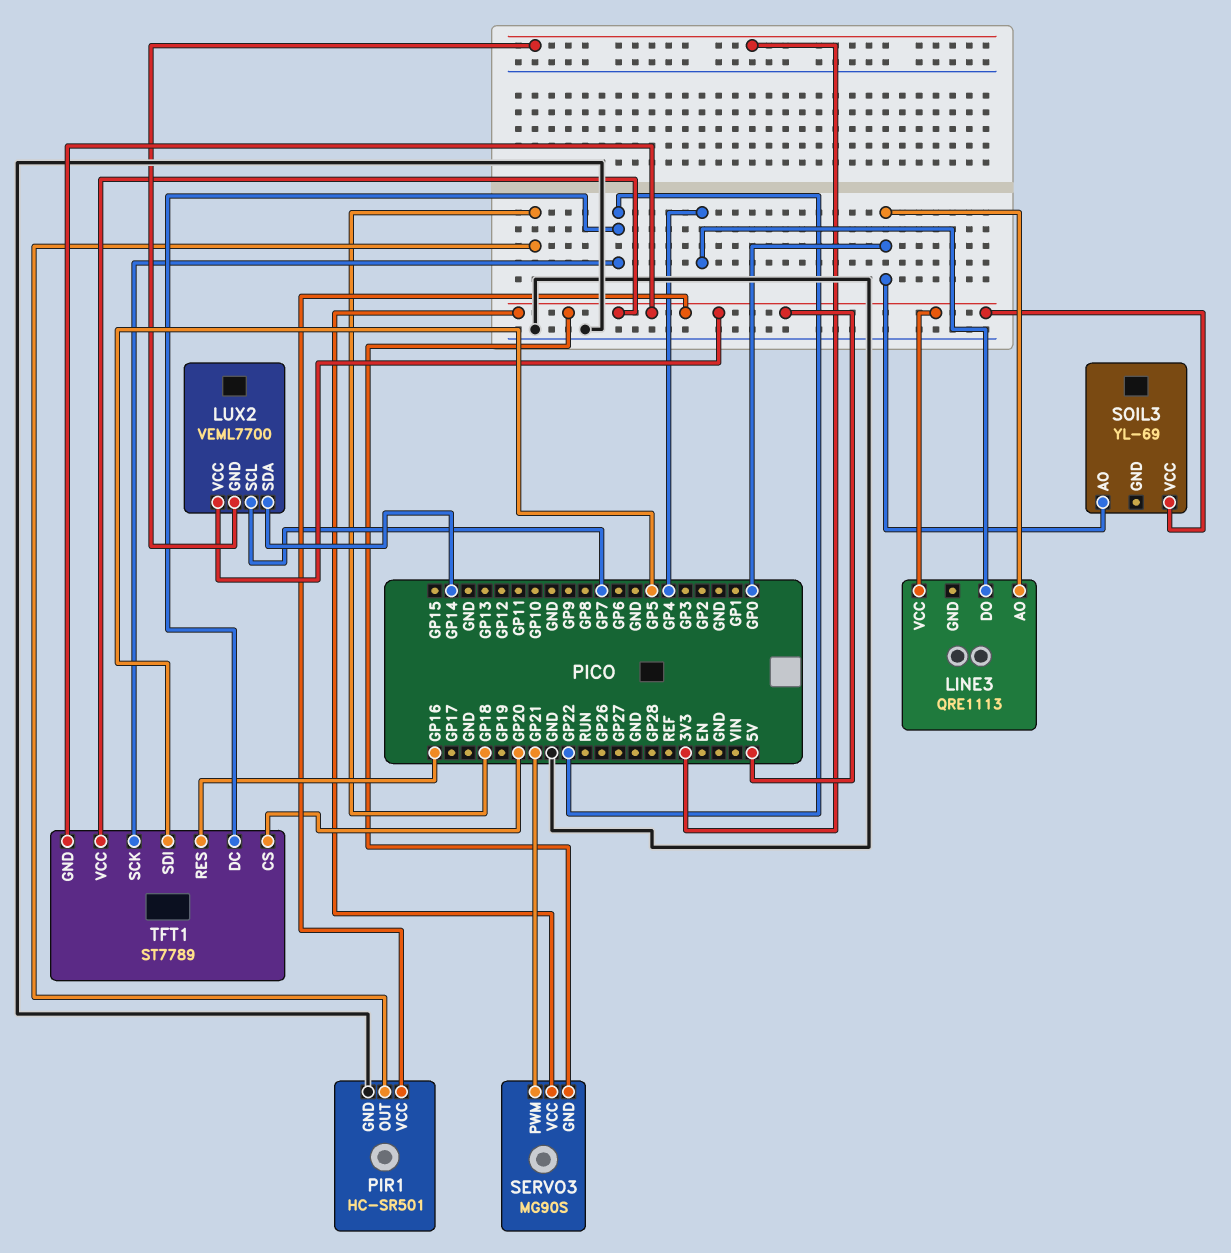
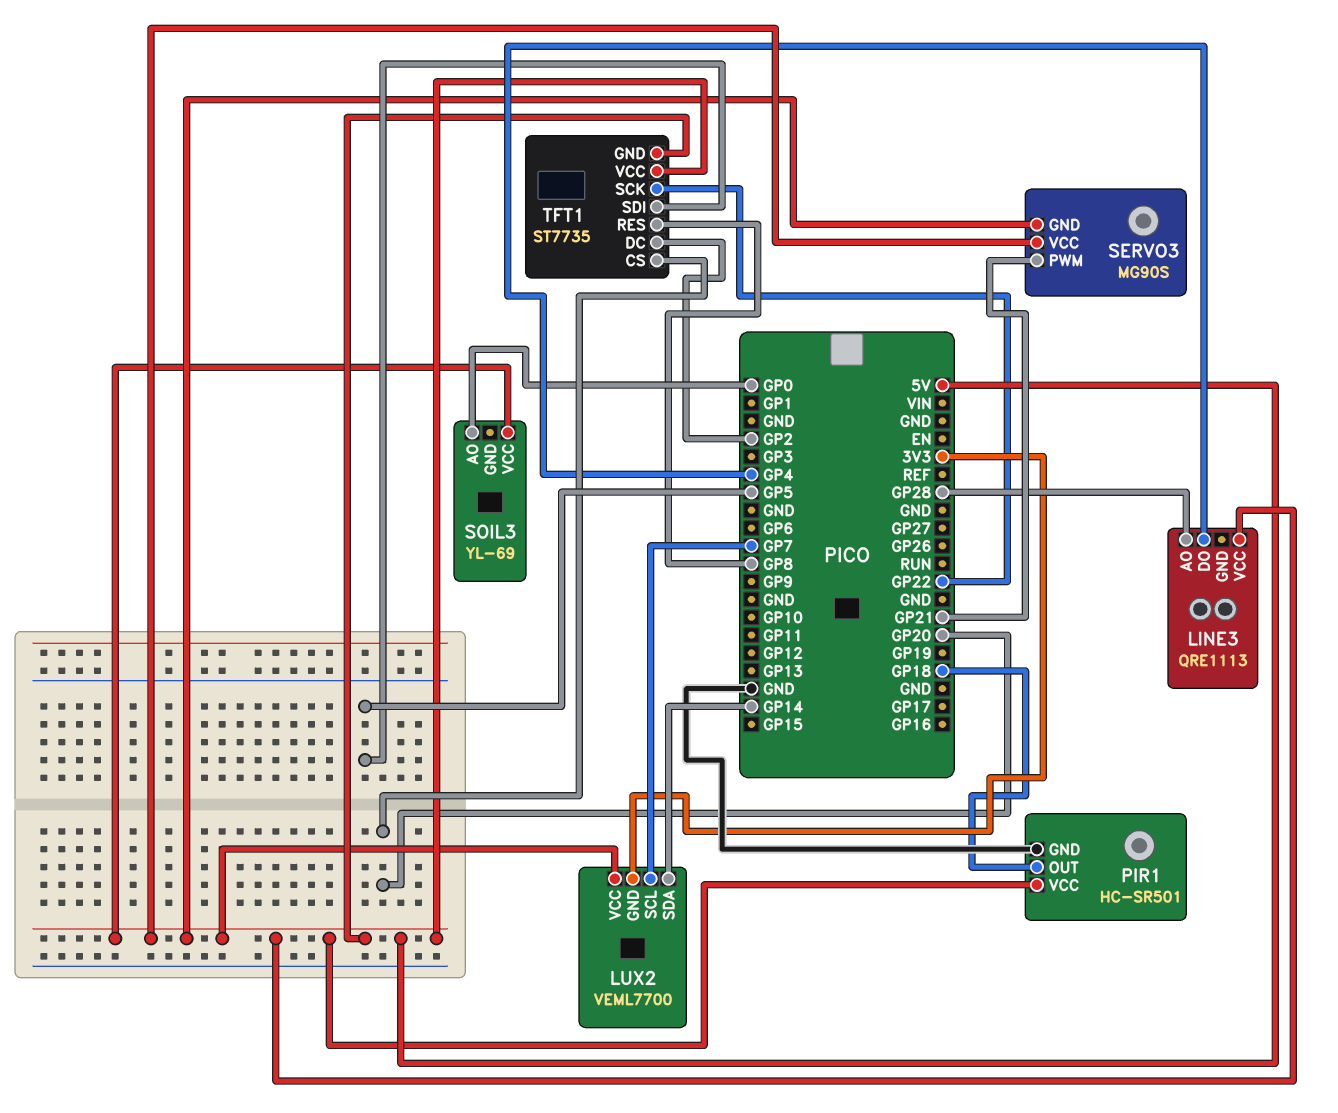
LINE3 pin AO: GP0 -> GP28
TFT1: ST7789 -> ST7735
TFT1 pin DC: GP22 -> GP2
TFT1 pin RES: GP16 -> GP8

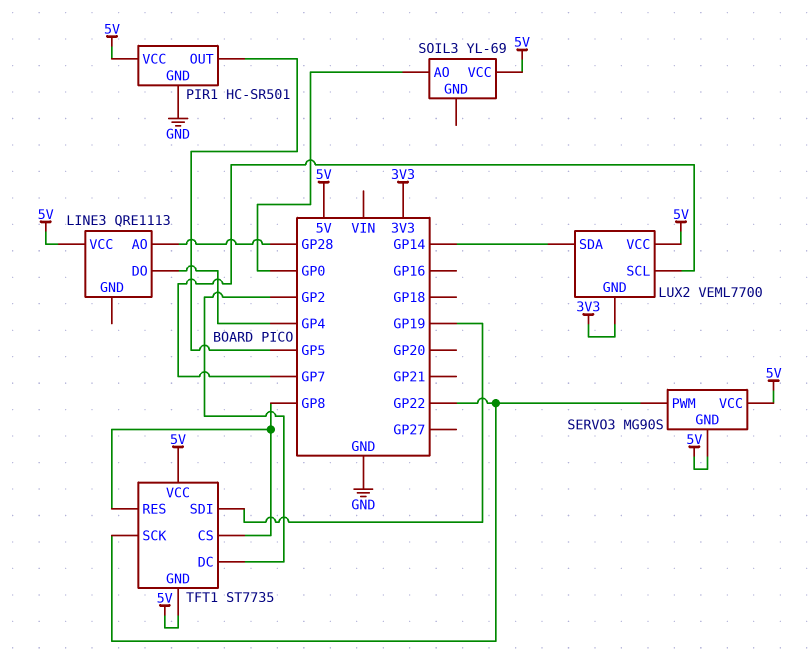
PIR1 pin OUT: GP18 -> GP5
SERVO3 pin PWM: GP21 -> GP22
TFT1 pin CS: GP20 -> GP8
TFT1 pin SDI: GP5 -> GP19

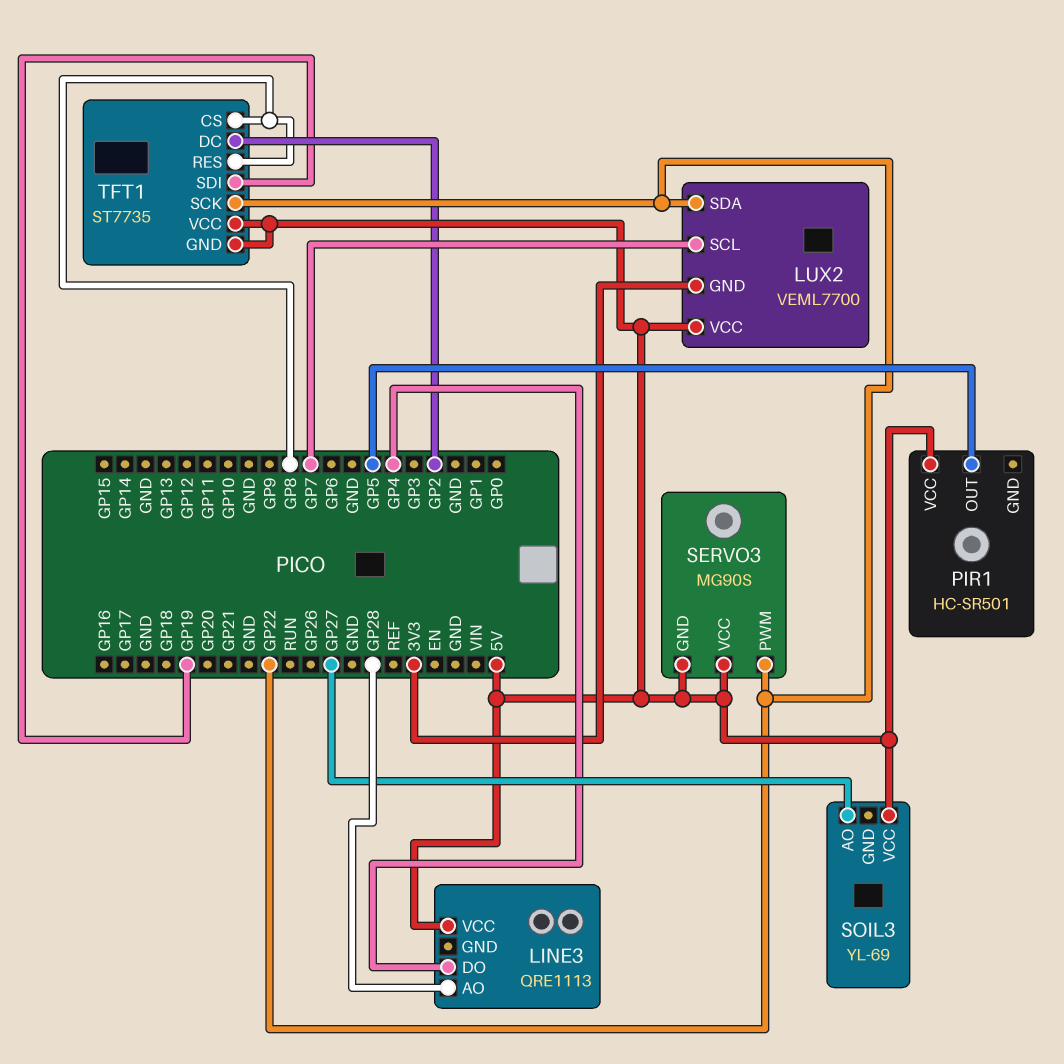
LUX2 pin SDA: GP14 -> GP22
PIR1 pin GND: GND -> none
SOIL3 pin AO: GP0 -> GP27

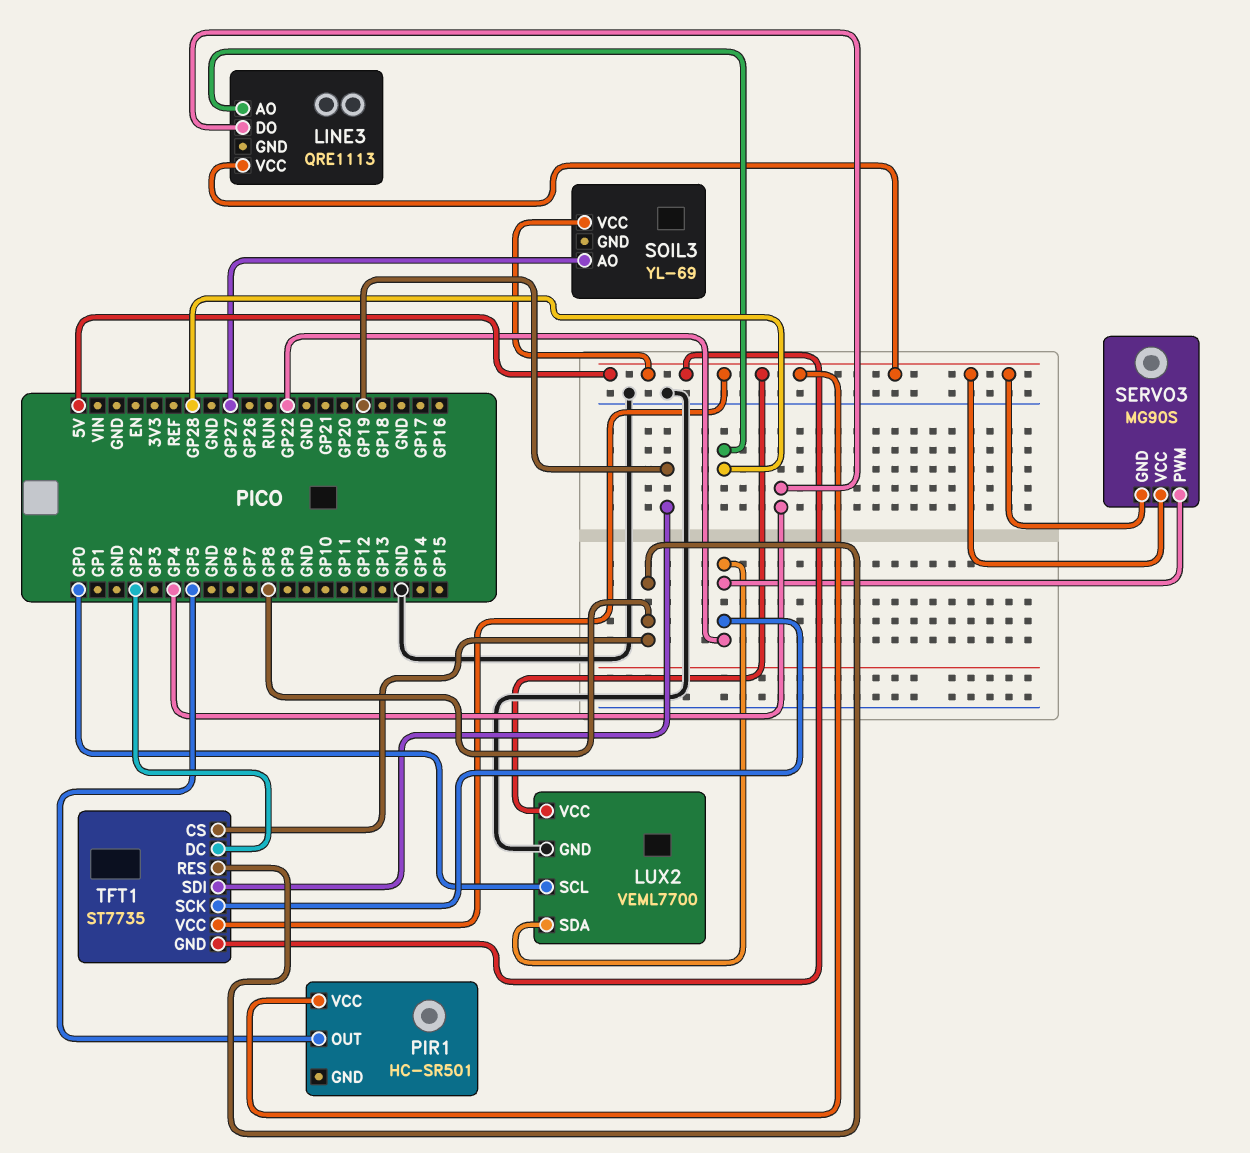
LUX2 pin GND: 3V3 -> GND
LUX2 pin SCL: GP7 -> GP0

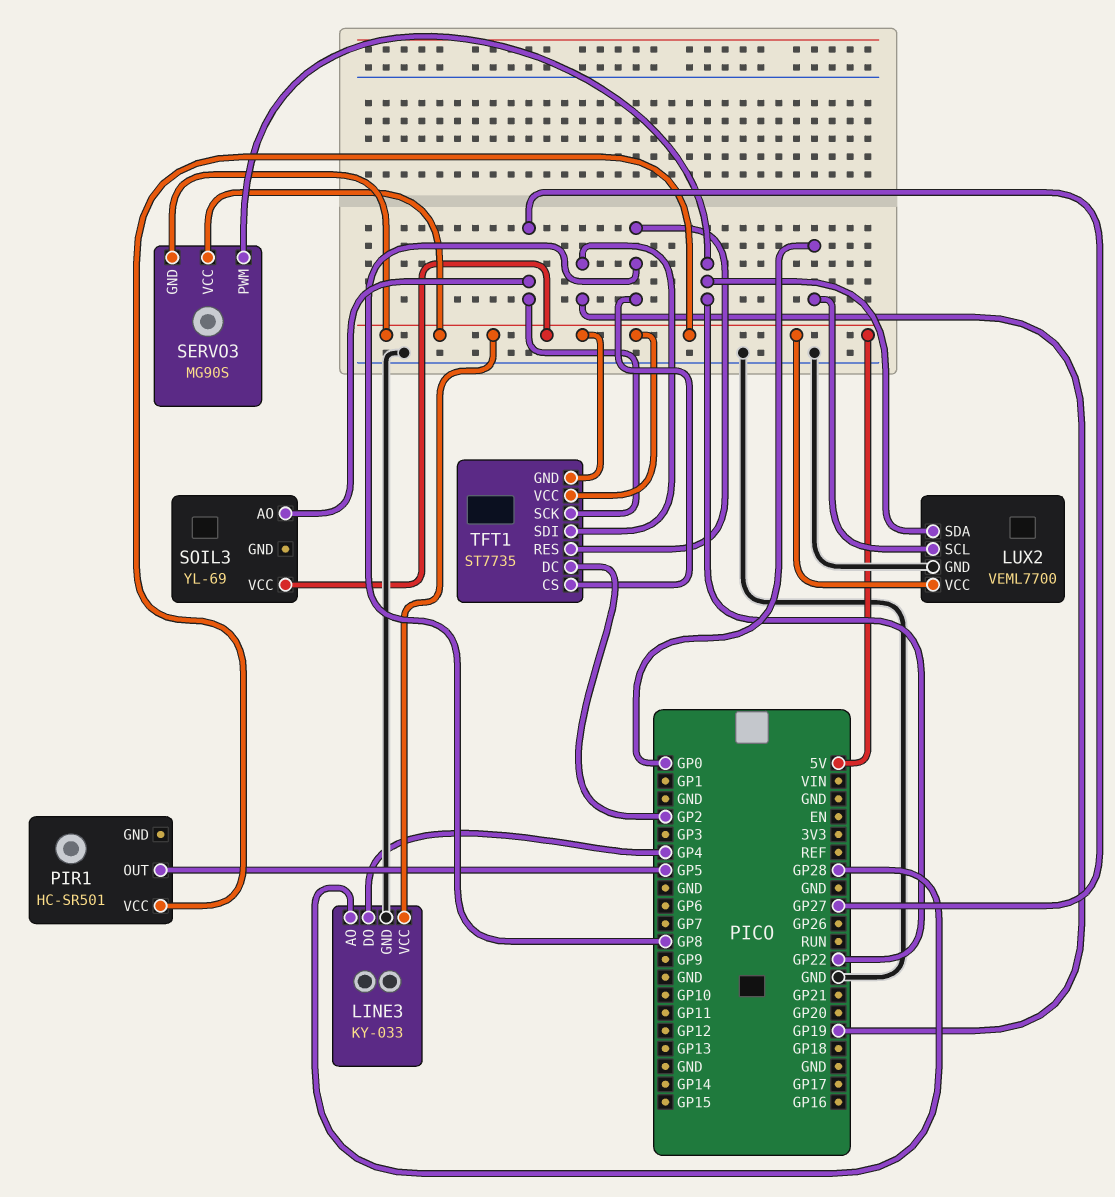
LINE3: QRE1113 -> KY-033
LINE3 pin GND: none -> GND
TFT1 pin SCK: GP22 -> GP27

